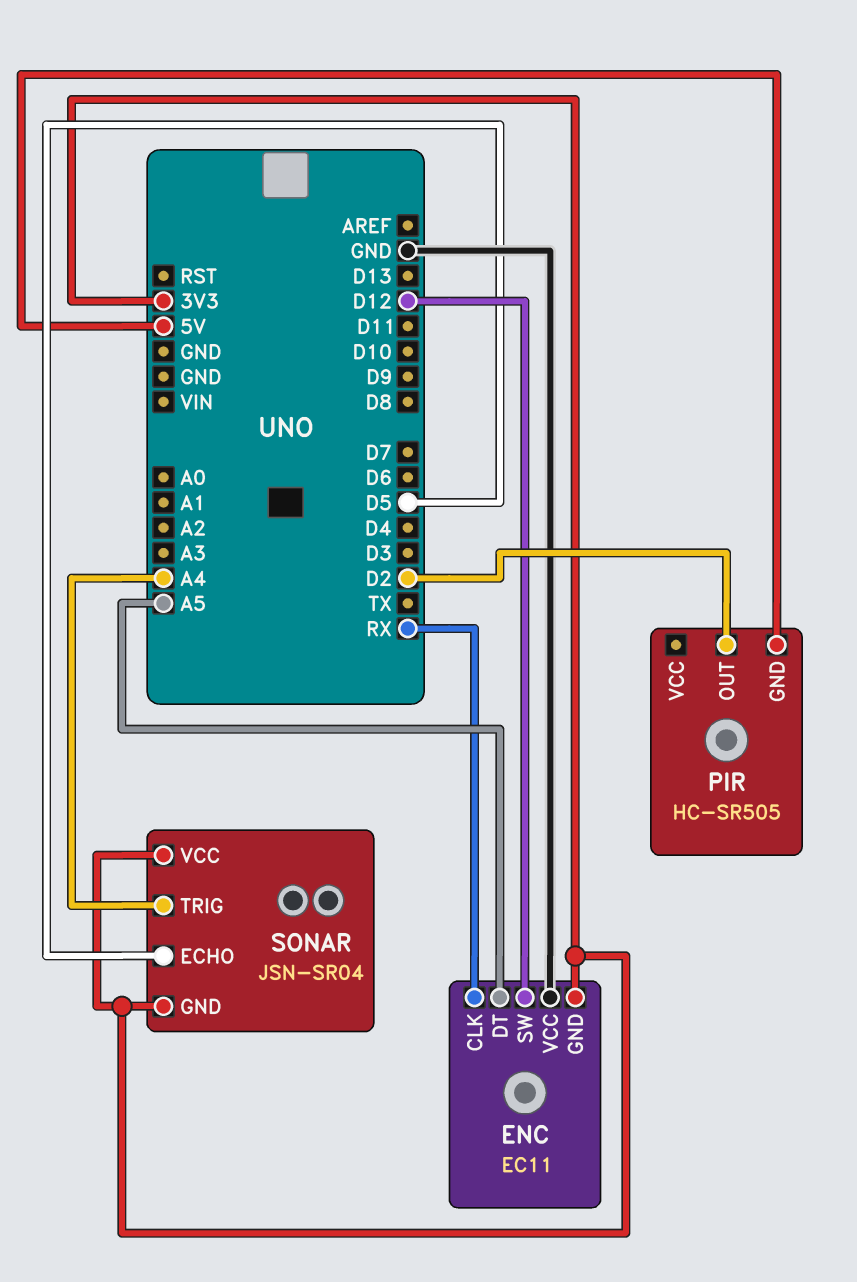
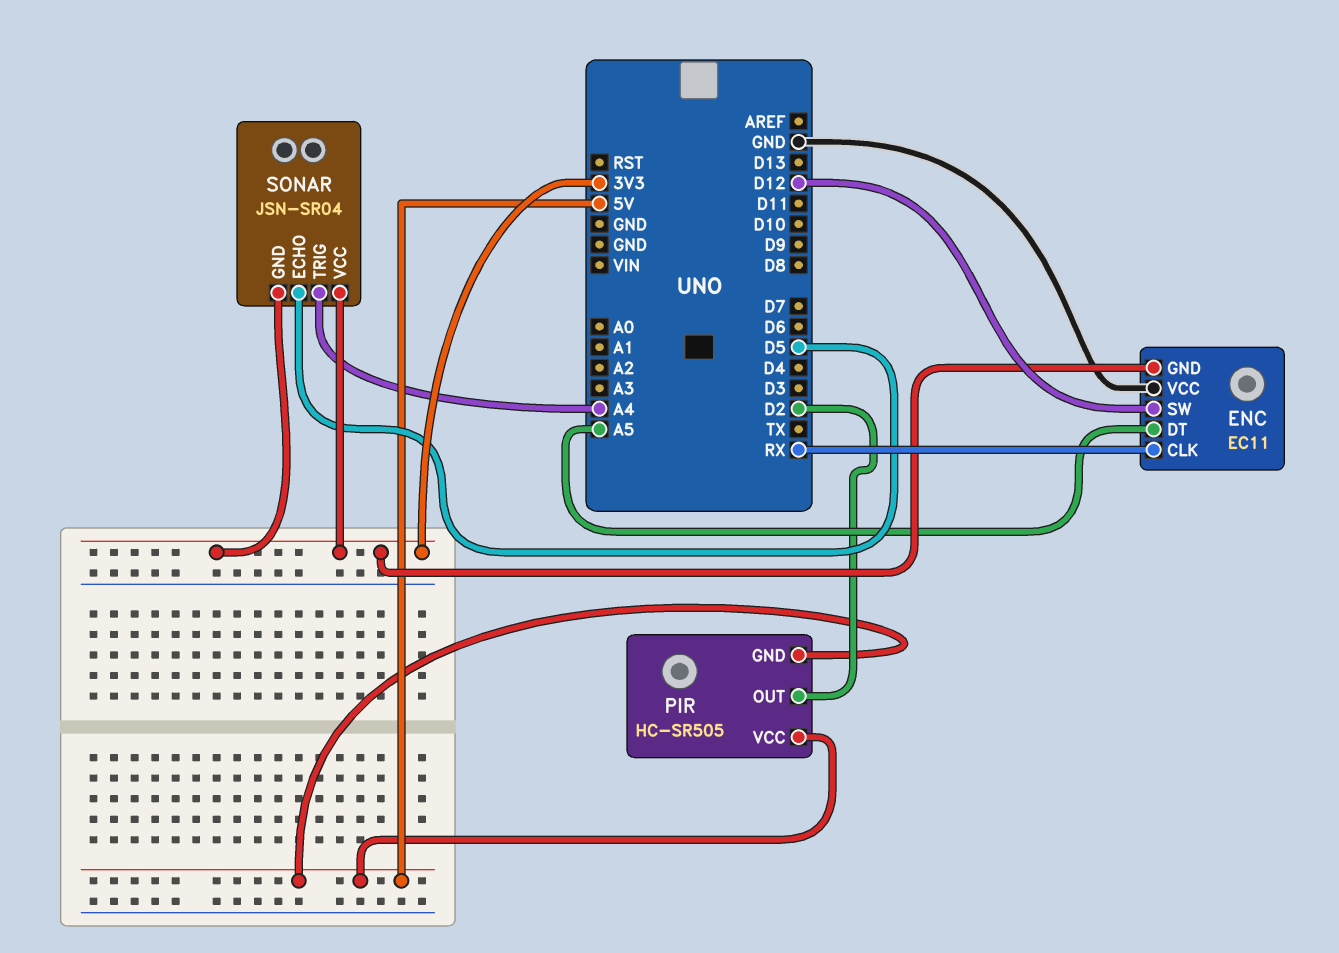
PIR pin VCC: none -> 5V

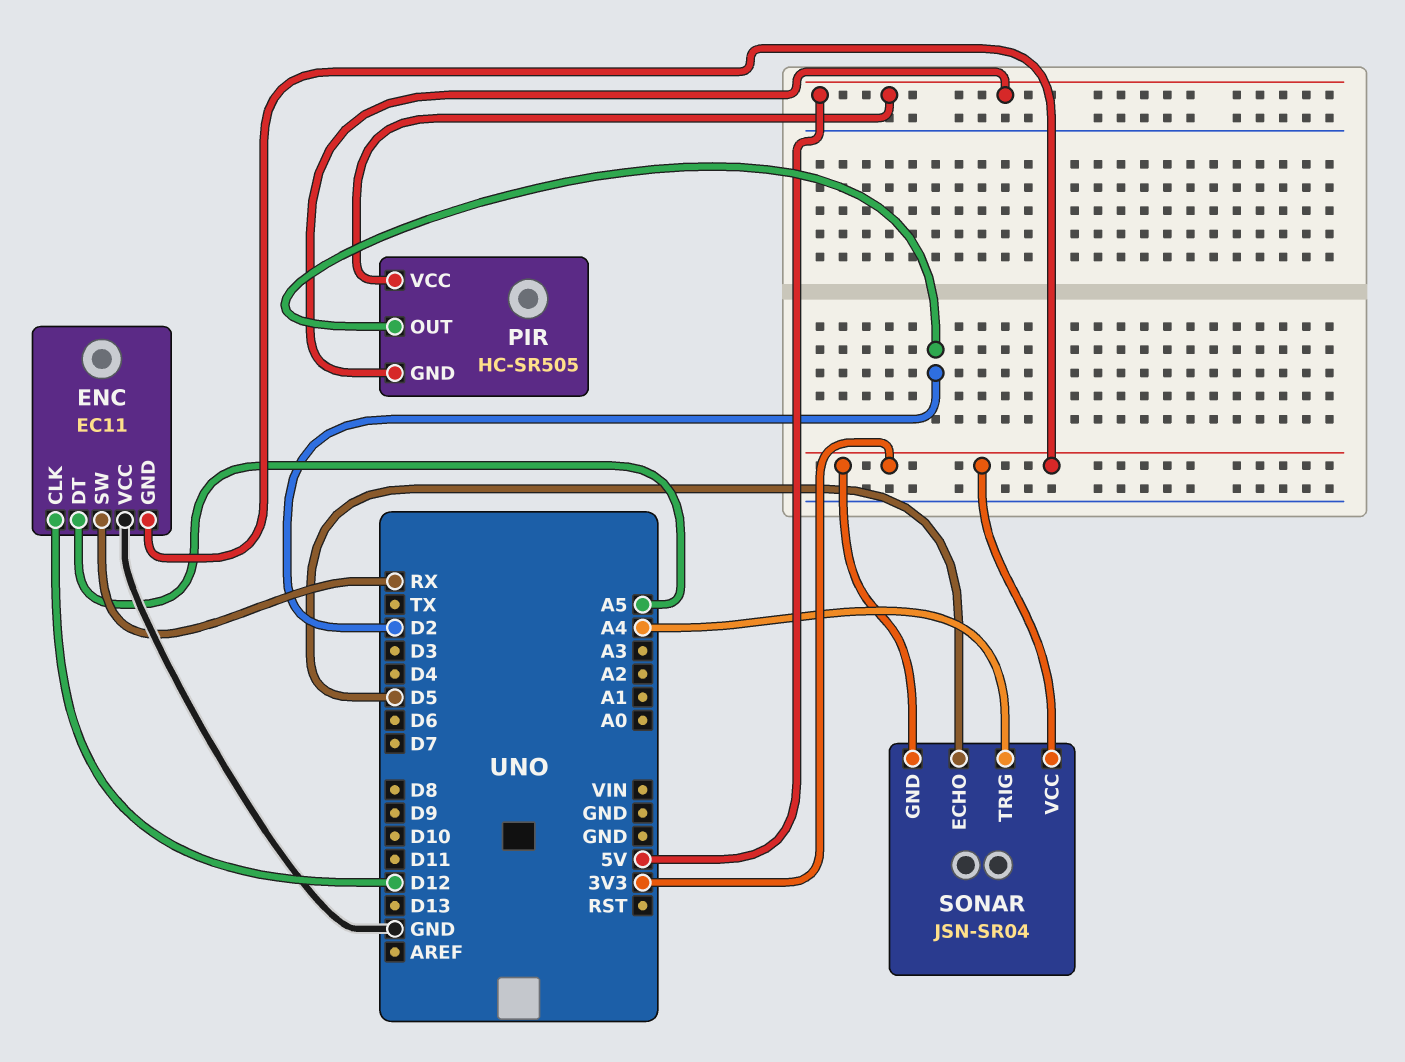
ENC pin CLK: RX -> D12
ENC pin SW: D12 -> RX

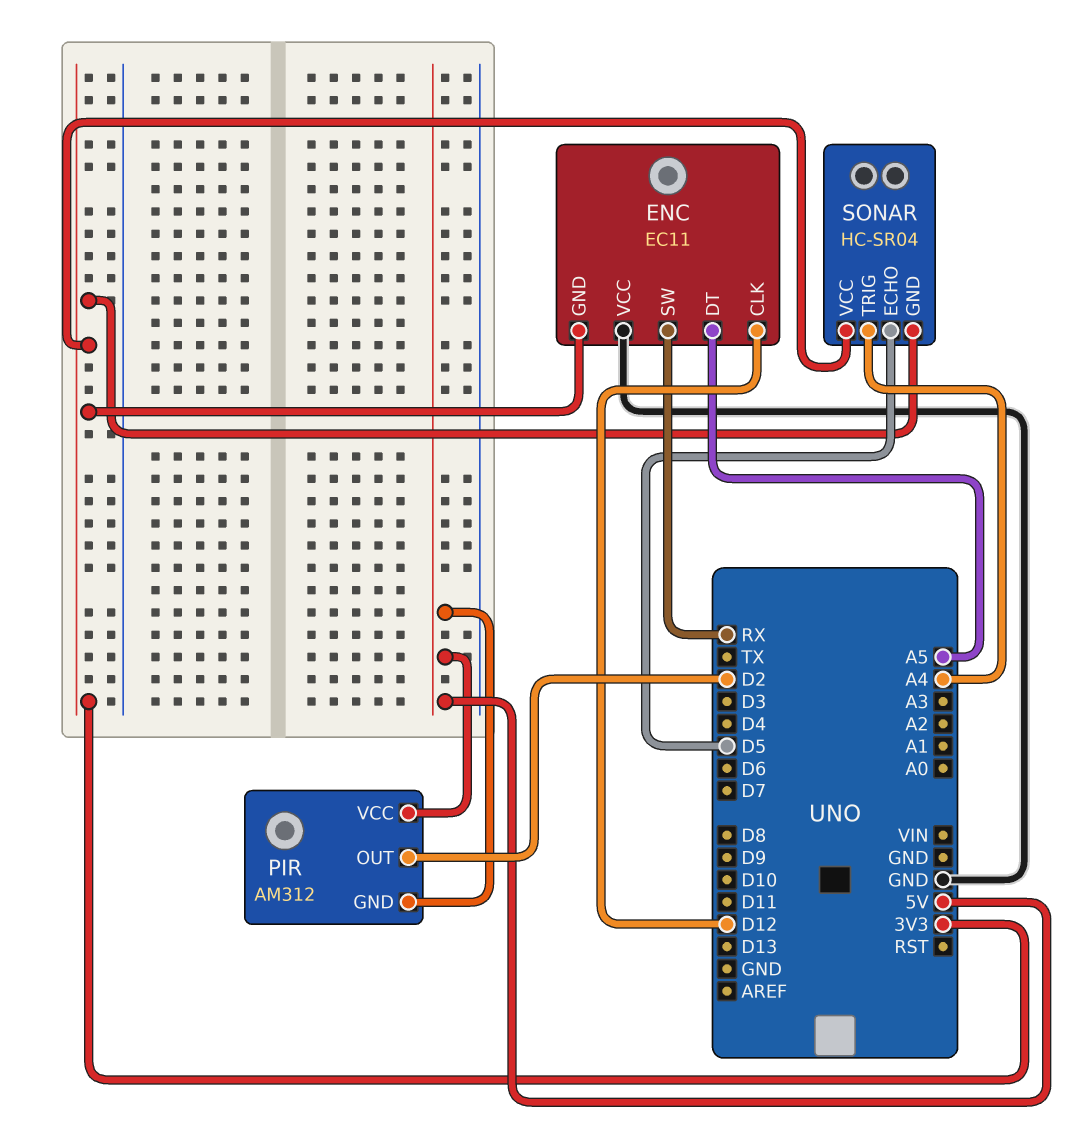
PIR: HC-SR505 -> AM312
SONAR: JSN-SR04 -> HC-SR04

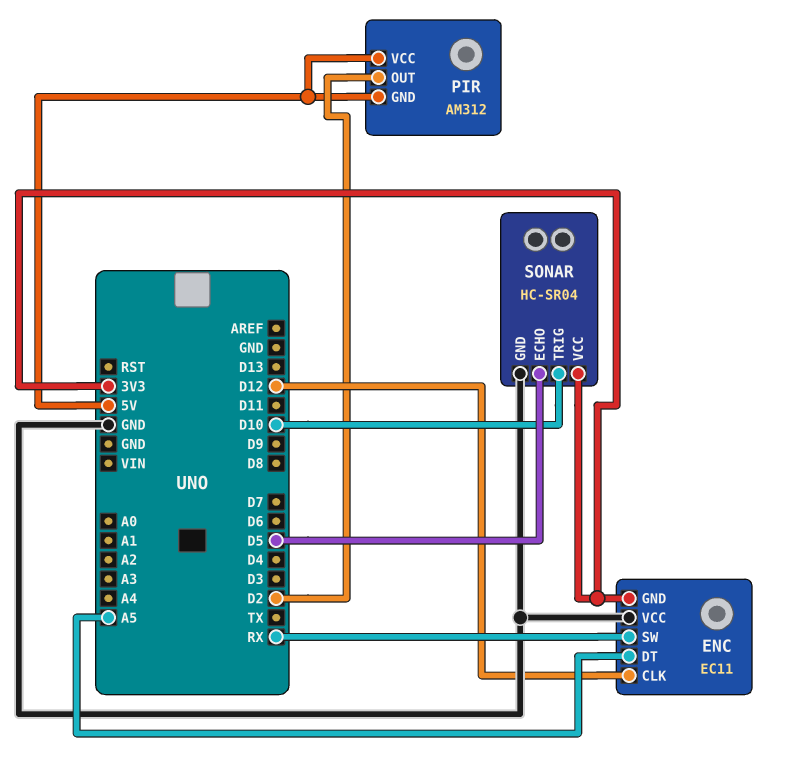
SONAR pin GND: 3V3 -> GND
SONAR pin TRIG: A4 -> D10

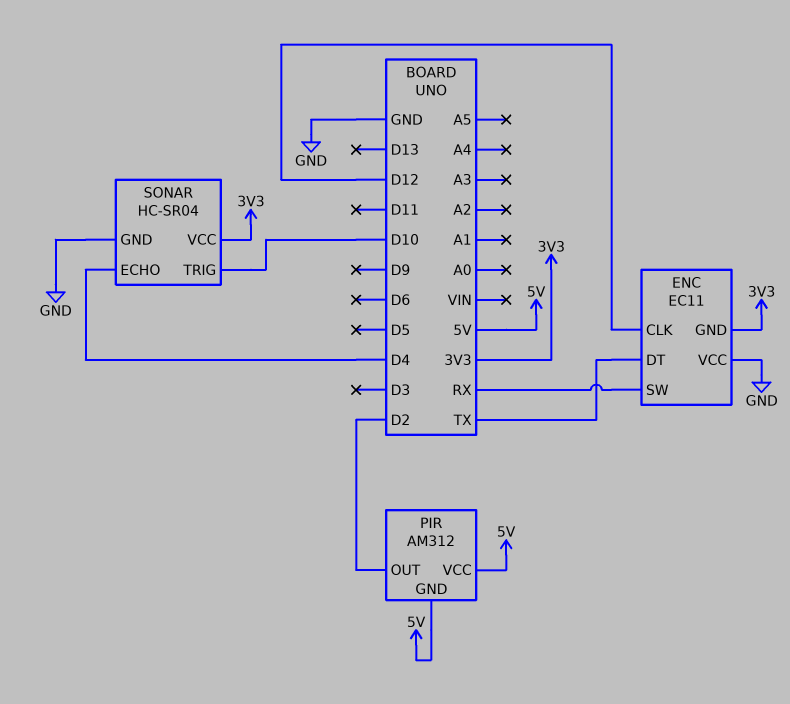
ENC pin DT: A5 -> TX
SONAR pin ECHO: D5 -> D4

